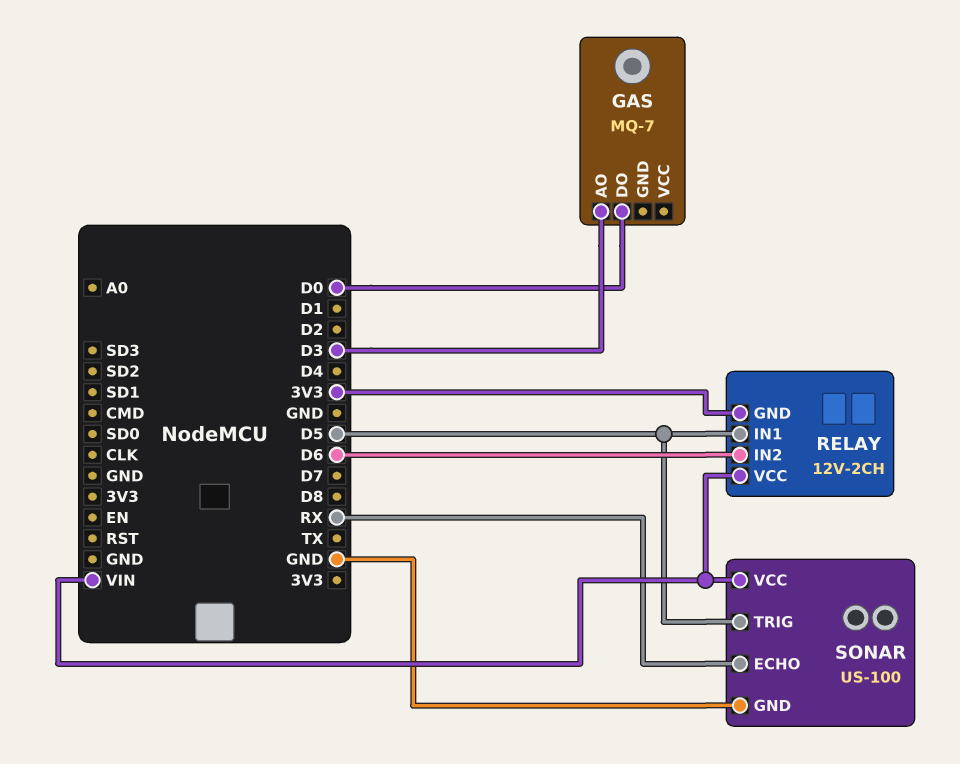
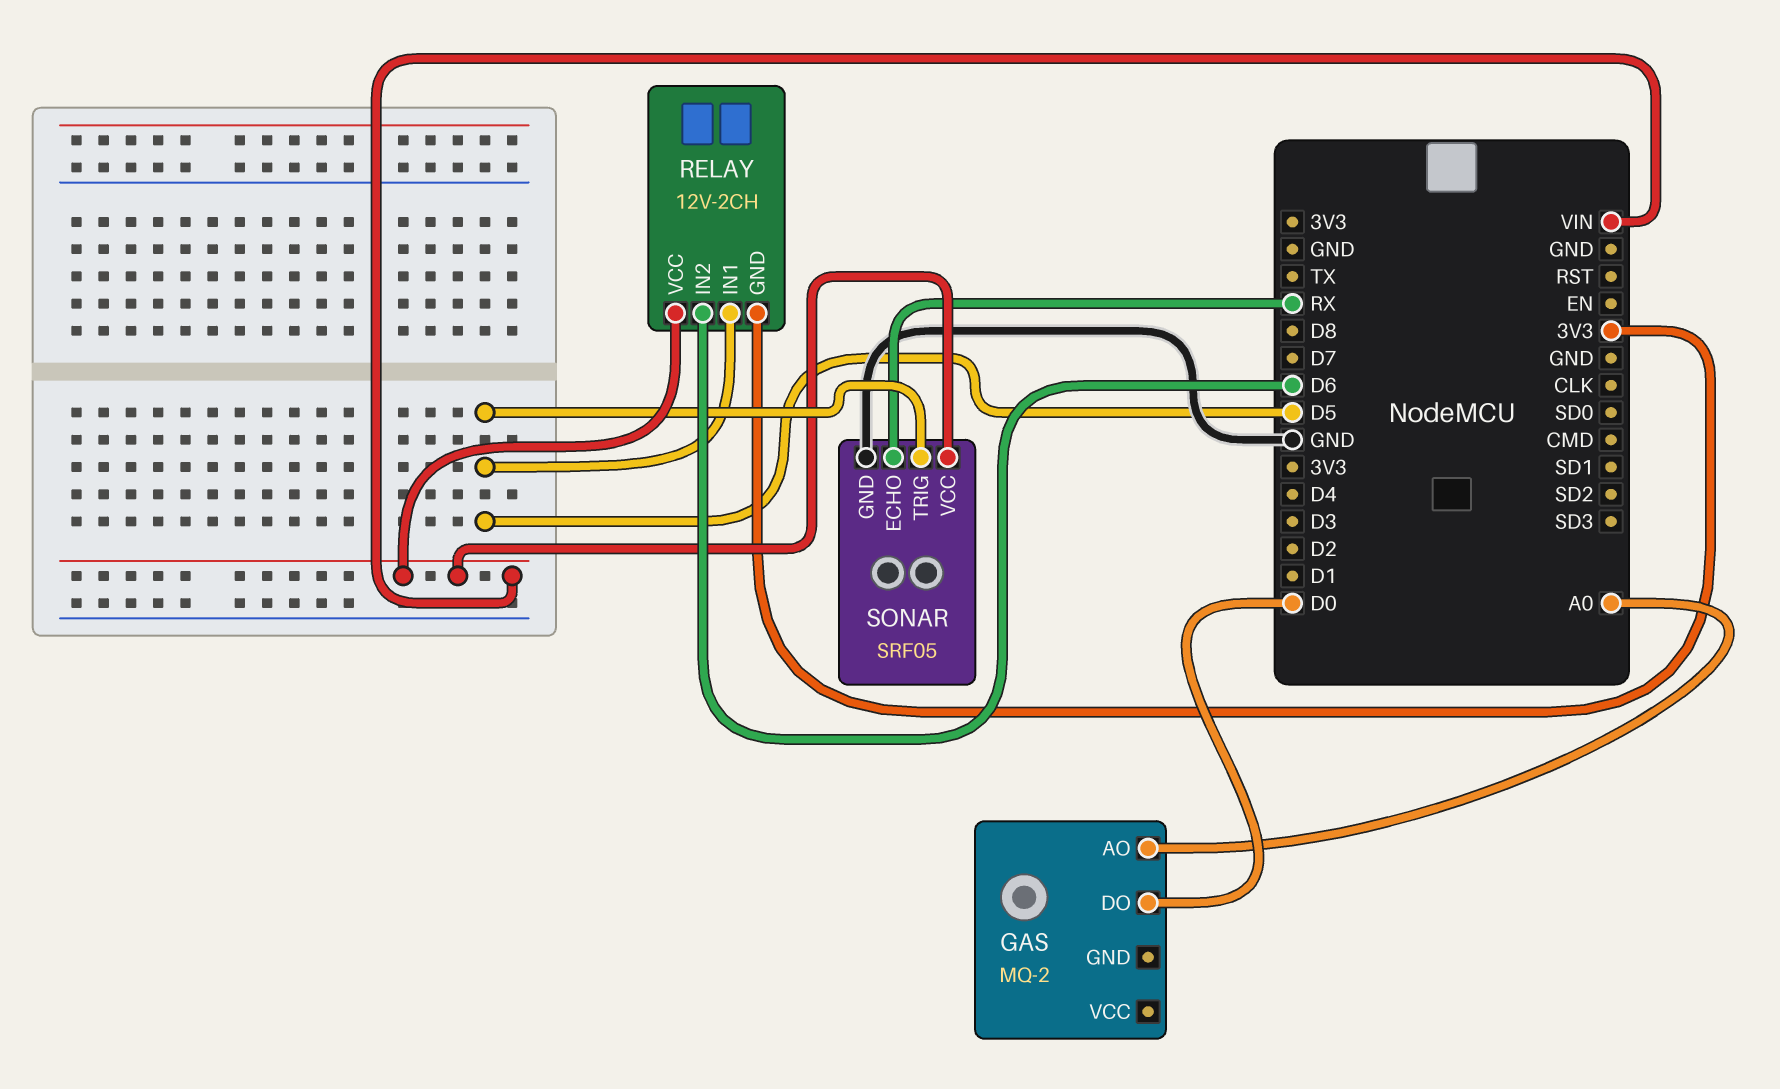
GAS: MQ-7 -> MQ-2
GAS pin AO: D3 -> A0
SONAR: US-100 -> SRF05

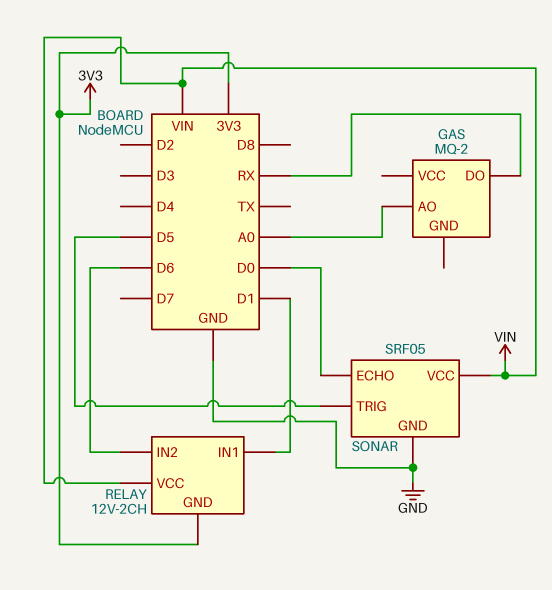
GAS pin DO: D0 -> RX
RELAY pin IN1: D5 -> D1
SONAR pin ECHO: RX -> D0

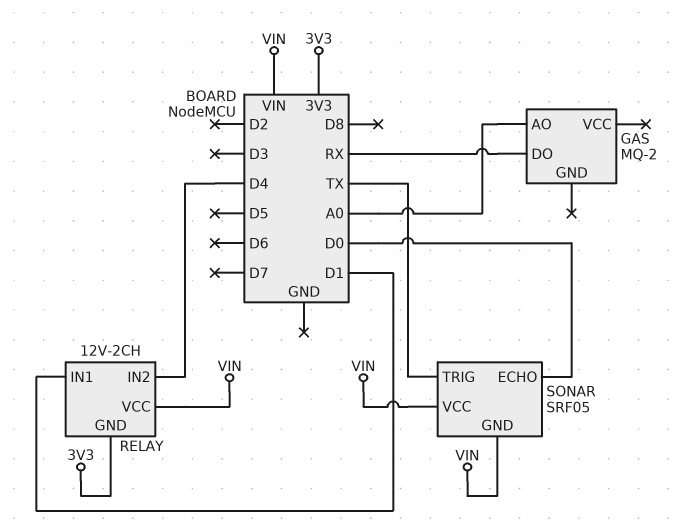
RELAY pin IN2: D6 -> D4
SONAR pin GND: GND -> VIN
SONAR pin TRIG: D5 -> TX

